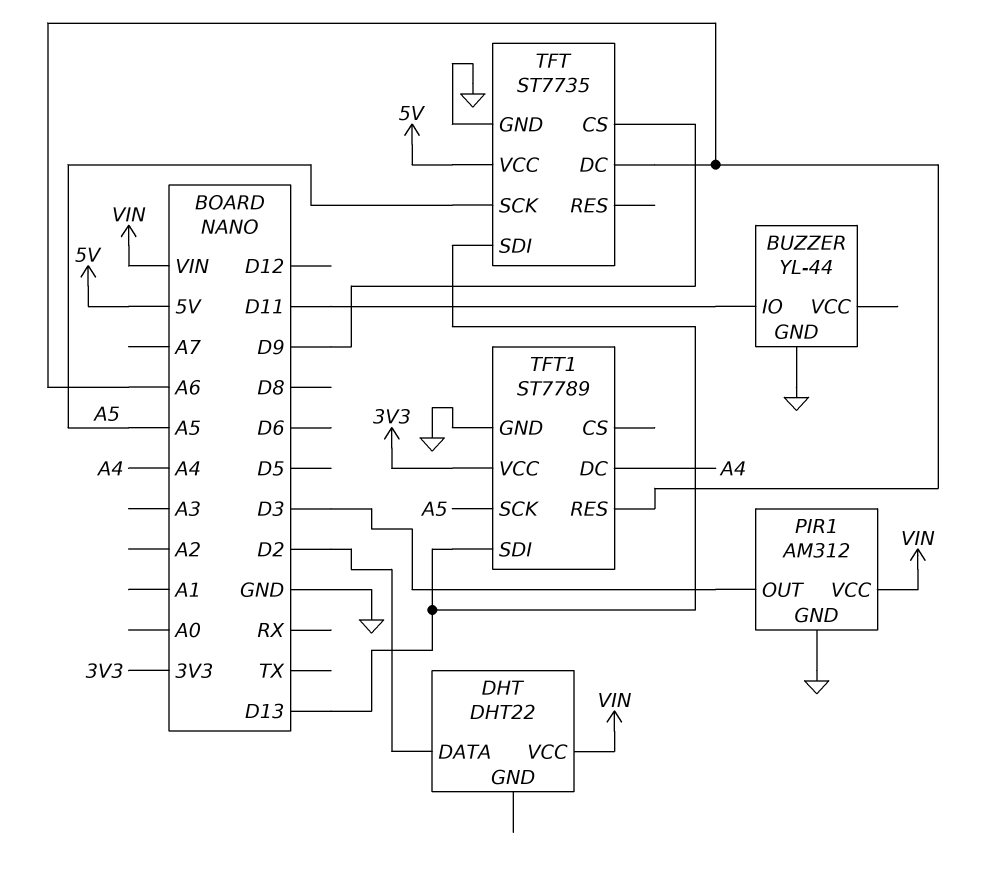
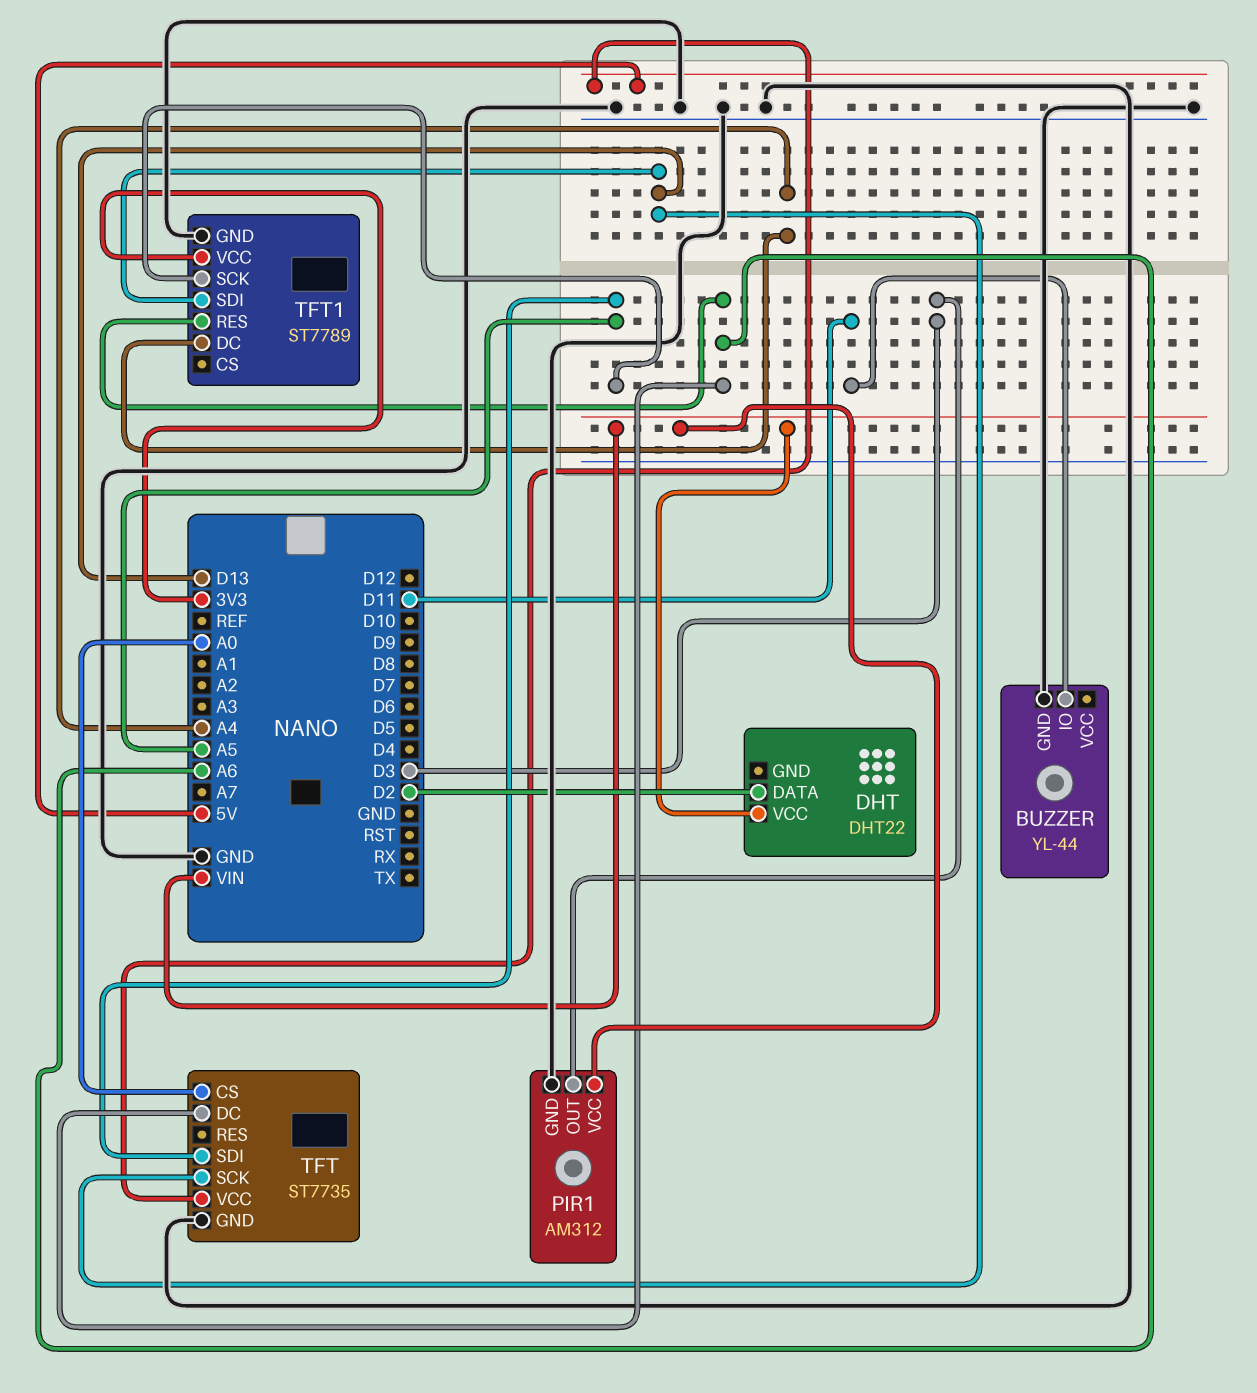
TFT pin CS: D9 -> A0
TFT pin SCK: A5 -> D13
TFT pin SDI: D13 -> A5

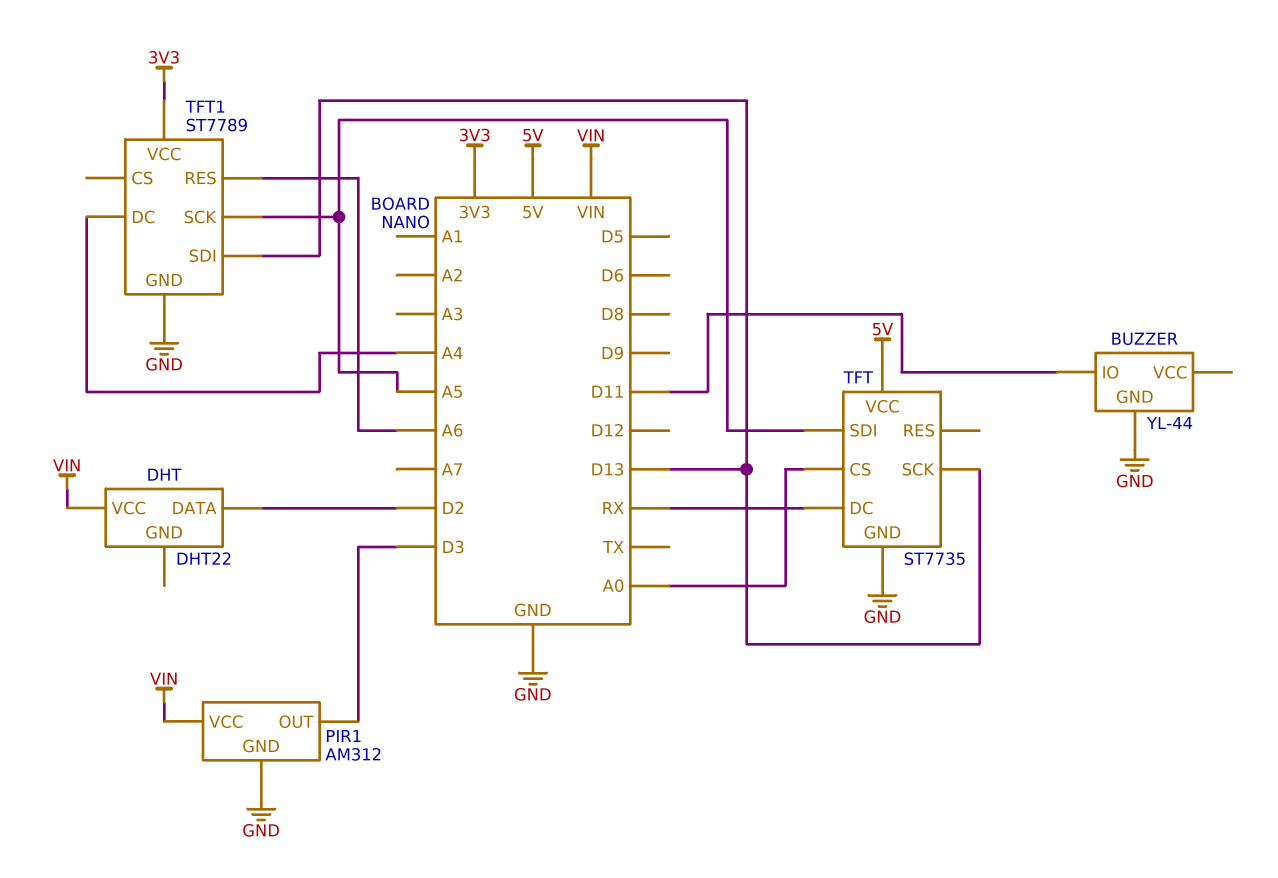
TFT pin DC: A6 -> RX

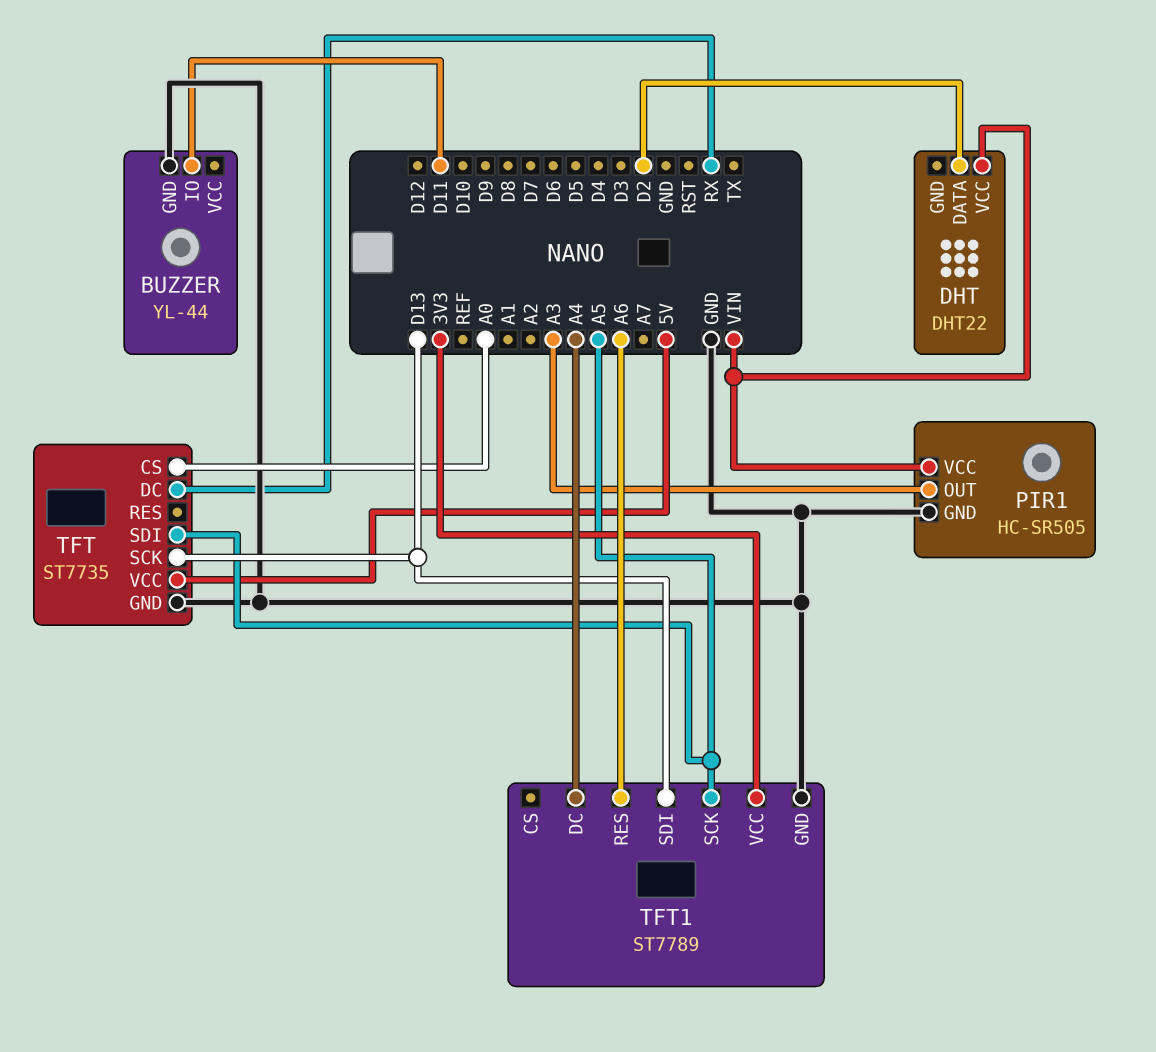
PIR1: AM312 -> HC-SR505
PIR1 pin OUT: D3 -> A3

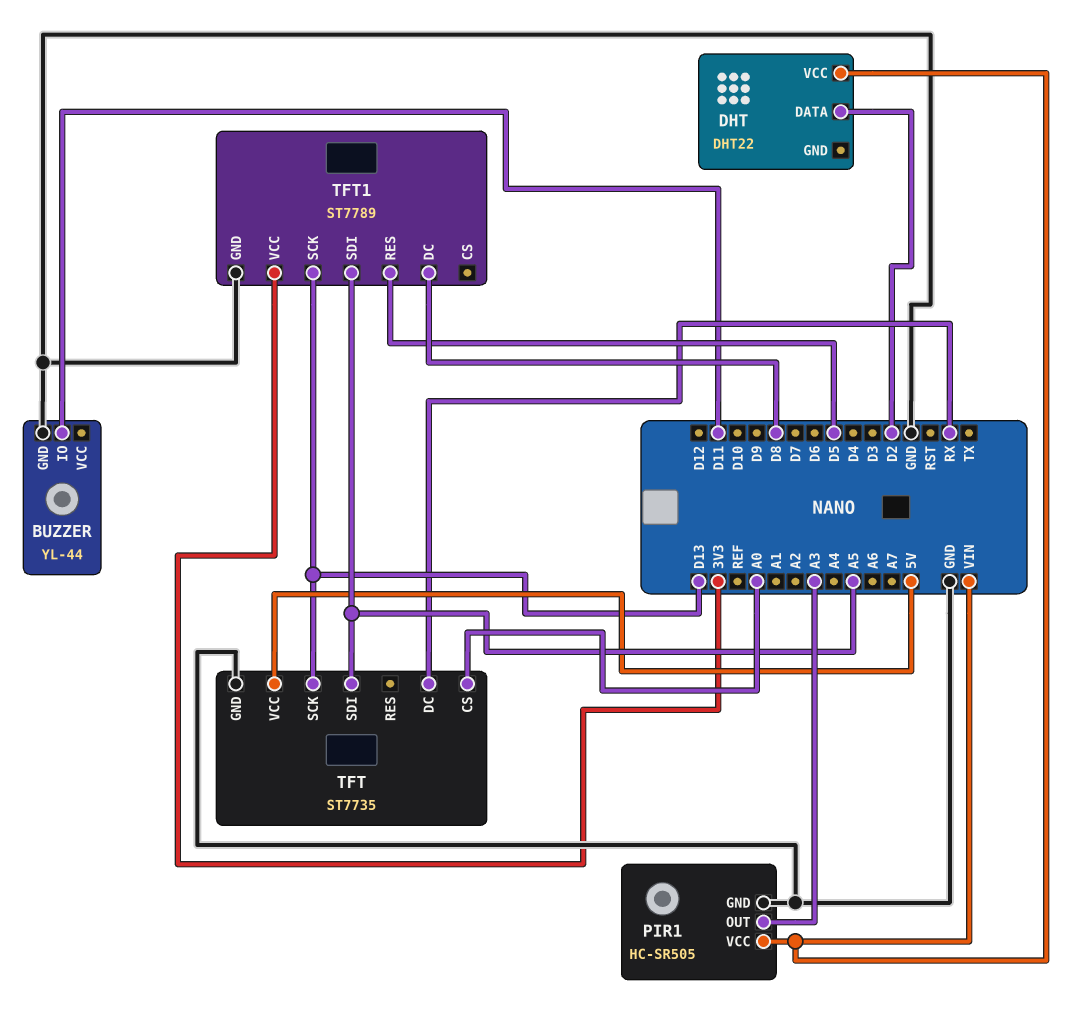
TFT1 pin DC: A4 -> D8
TFT1 pin RES: A6 -> D5
TFT1 pin SCK: A5 -> D13
TFT1 pin SDI: D13 -> A5

